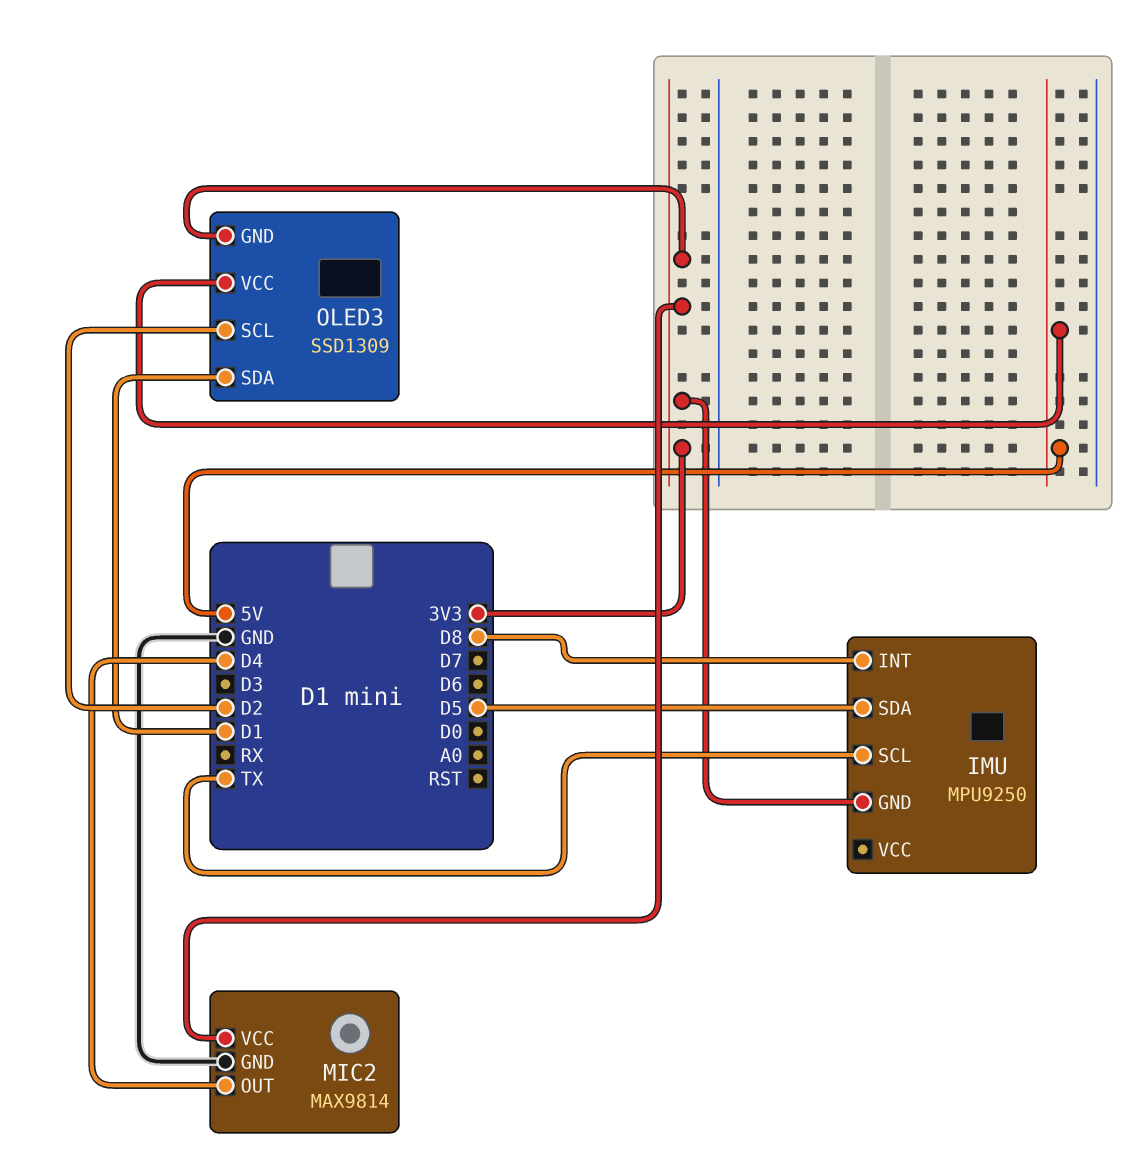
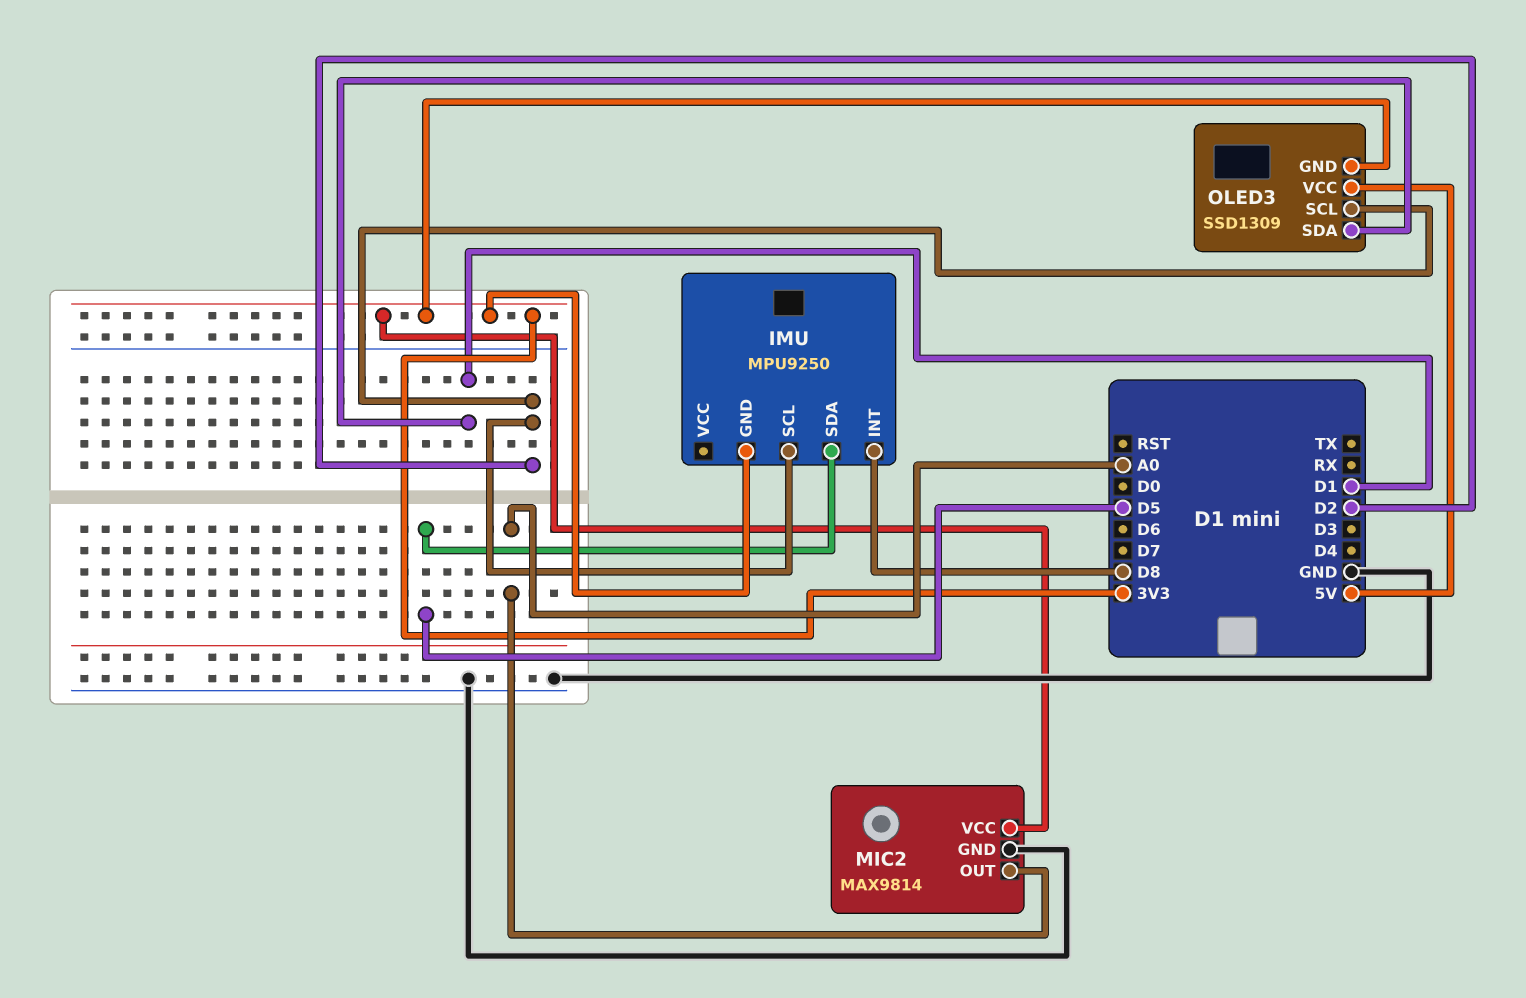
IMU pin SCL: TX -> D2
MIC2 pin OUT: D4 -> A0

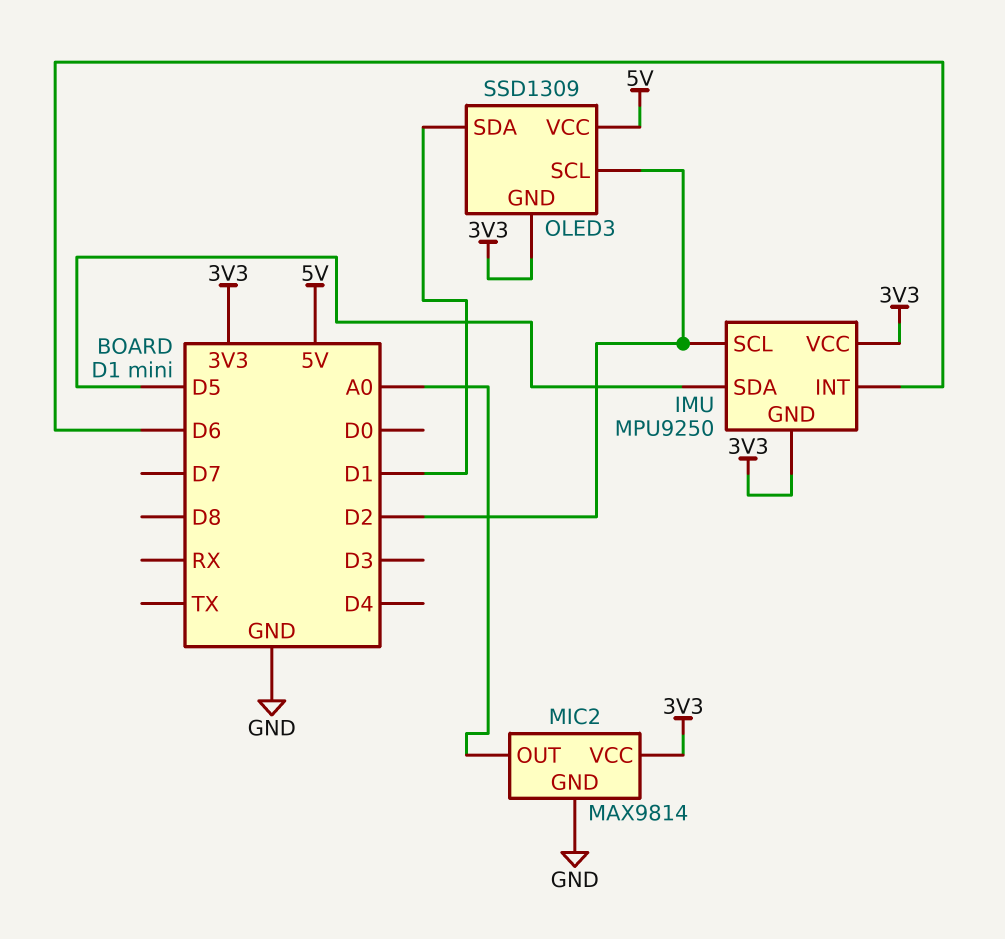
IMU pin INT: D8 -> D6
IMU pin VCC: none -> 3V3

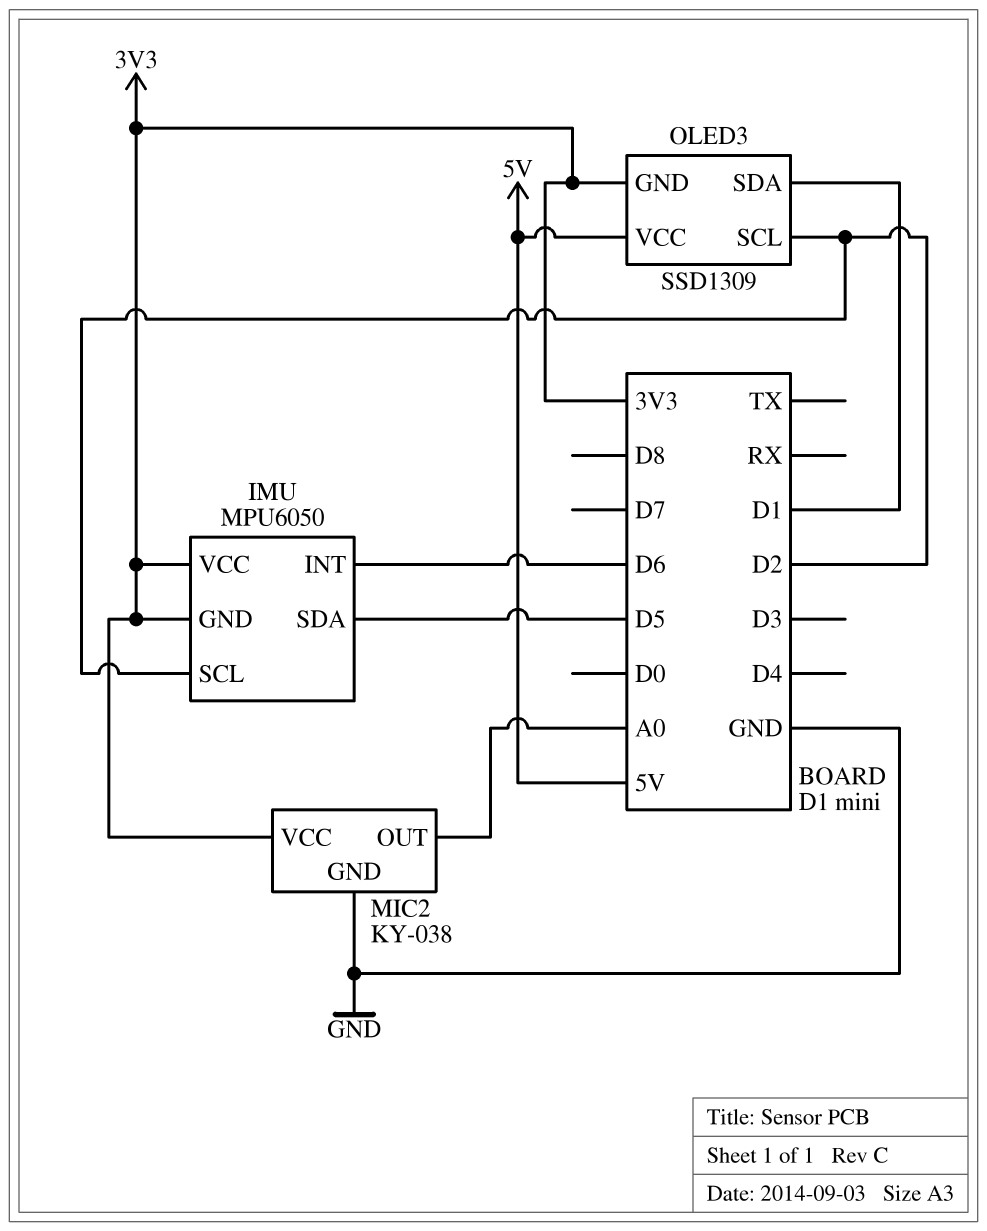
IMU: MPU9250 -> MPU6050
MIC2: MAX9814 -> KY-038

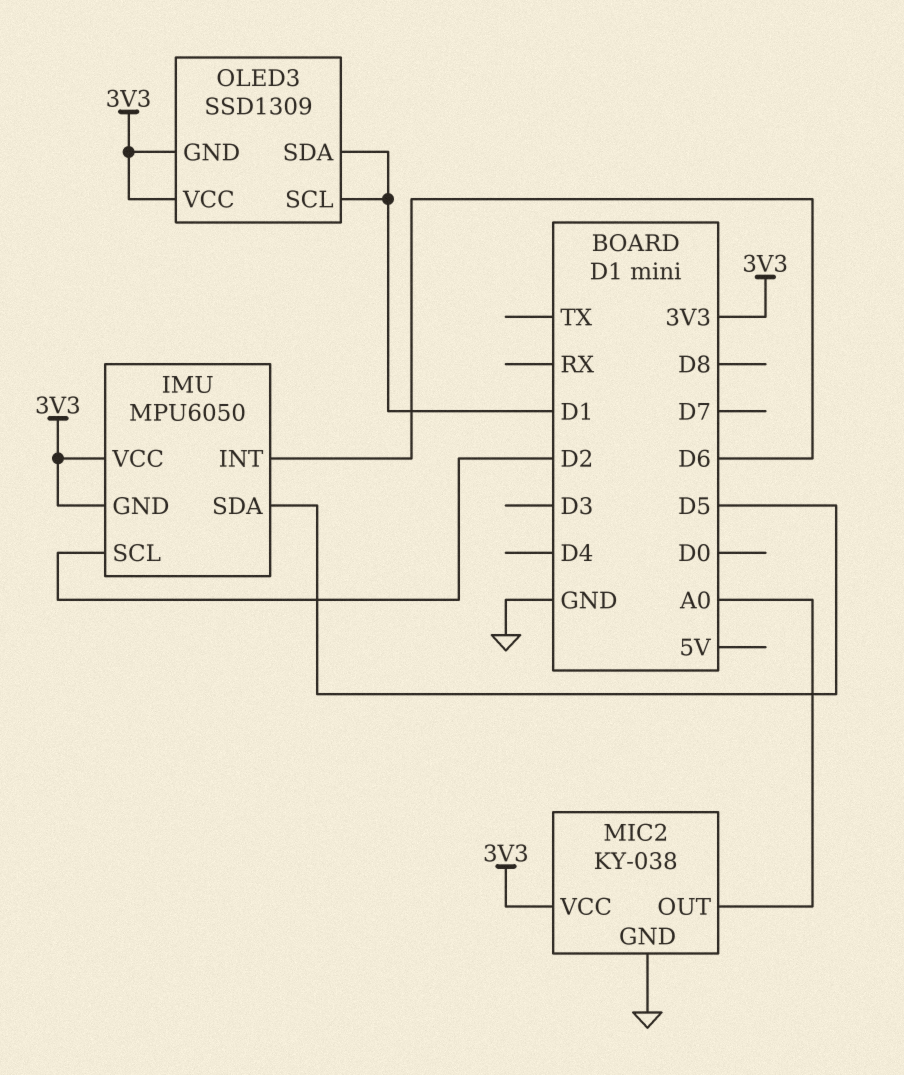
OLED3 pin SCL: D2 -> D1
OLED3 pin VCC: 5V -> 3V3

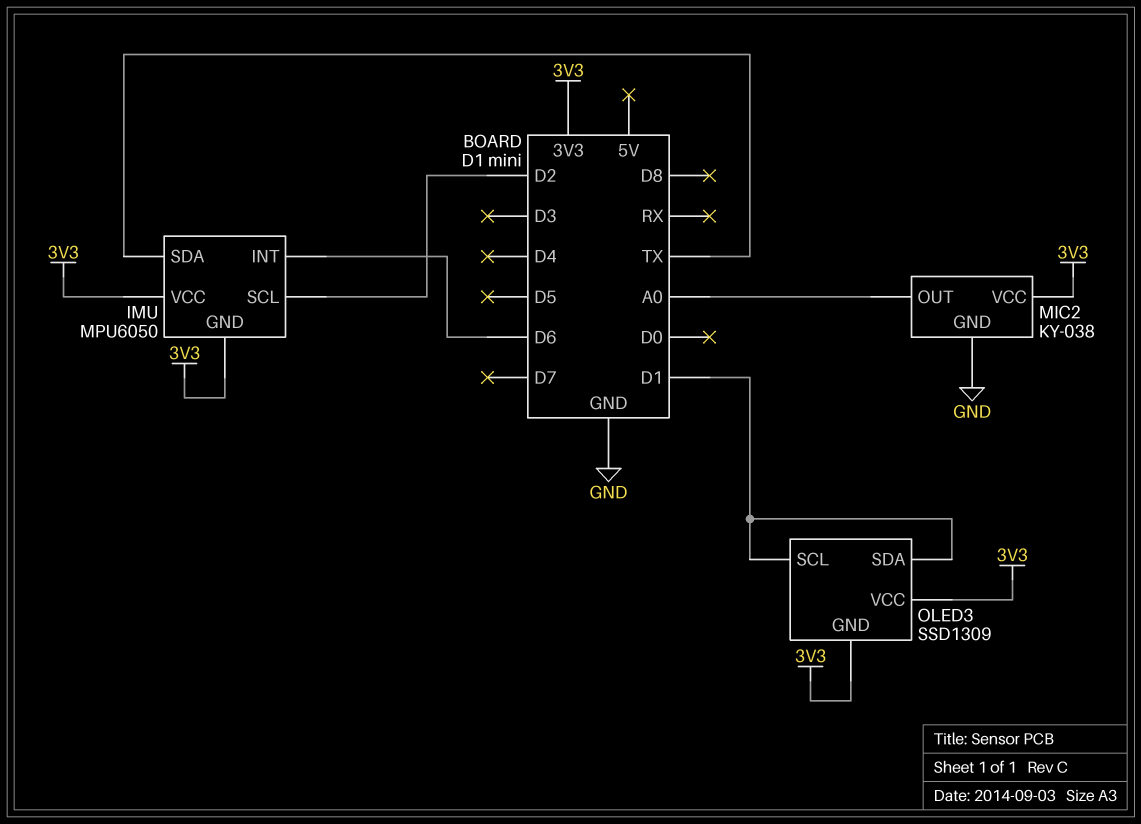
IMU pin SDA: D5 -> TX

